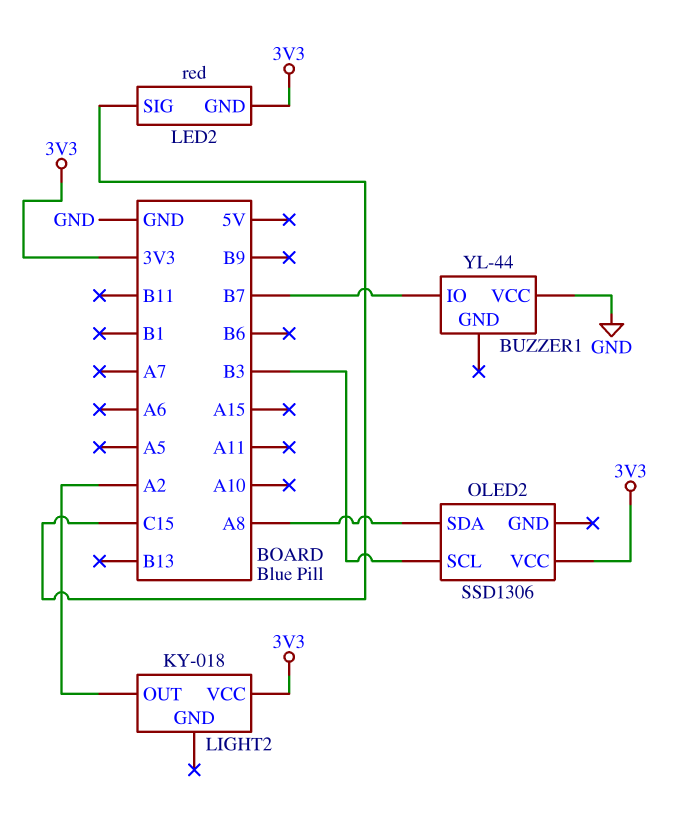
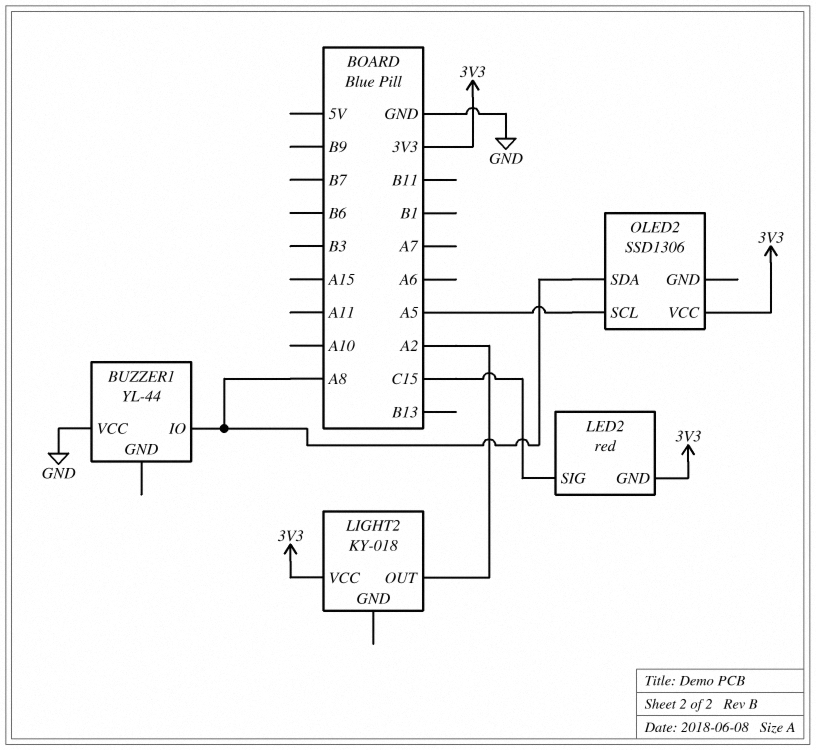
BUZZER1 pin IO: B7 -> A8
OLED2 pin SCL: B3 -> A5

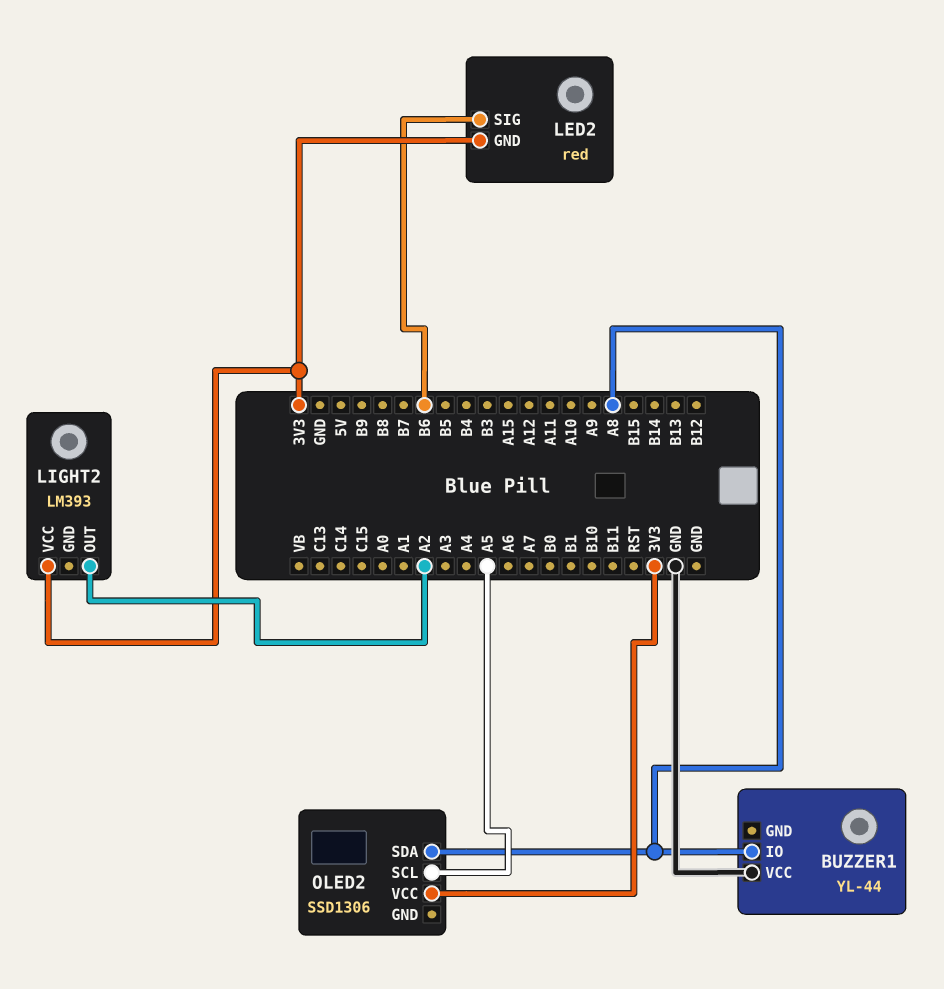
LED2 pin SIG: C15 -> B6
LIGHT2: KY-018 -> LM393

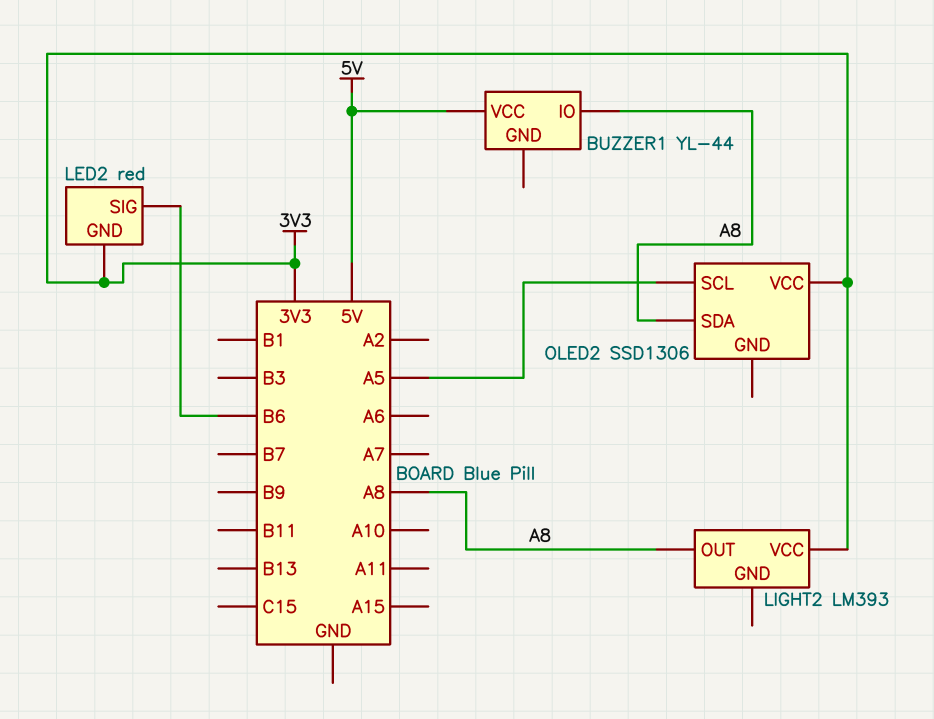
BUZZER1 pin VCC: GND -> 5V
LIGHT2 pin OUT: A2 -> A8

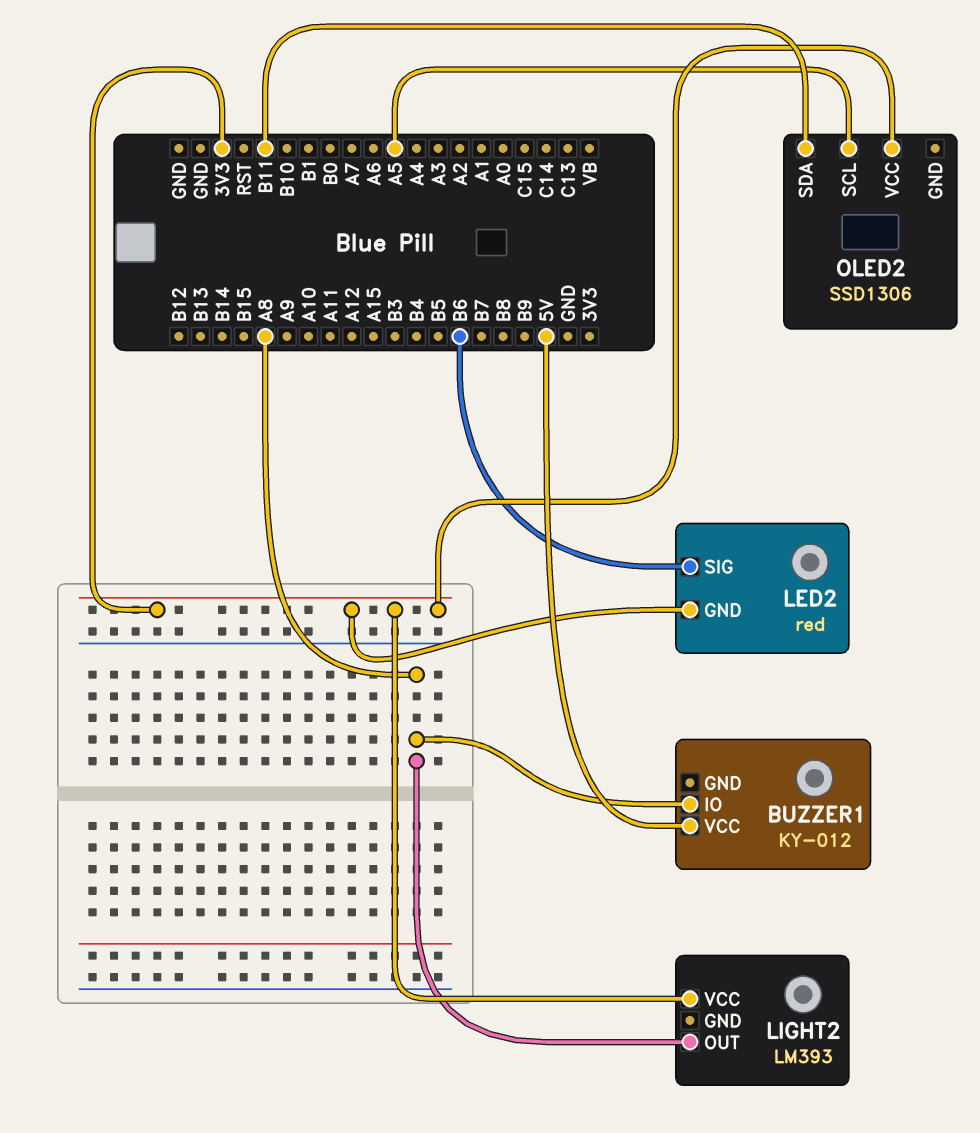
BUZZER1: YL-44 -> KY-012
OLED2 pin SDA: A8 -> B11

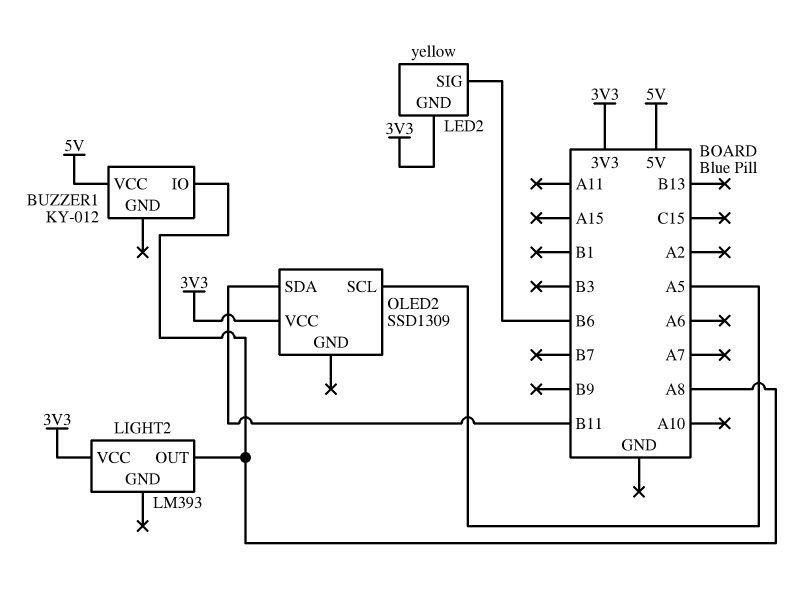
LED2: red -> yellow
OLED2: SSD1306 -> SSD1309

